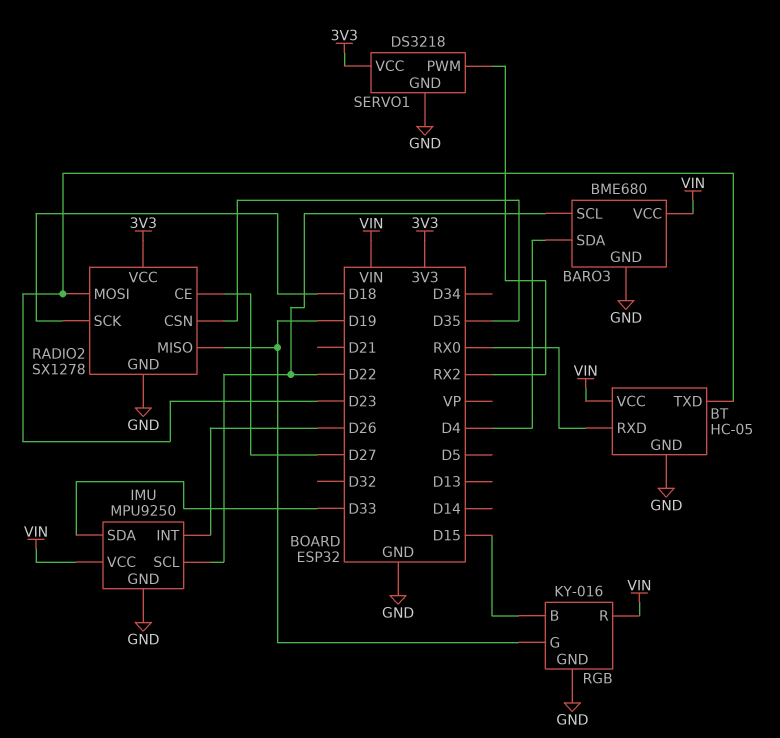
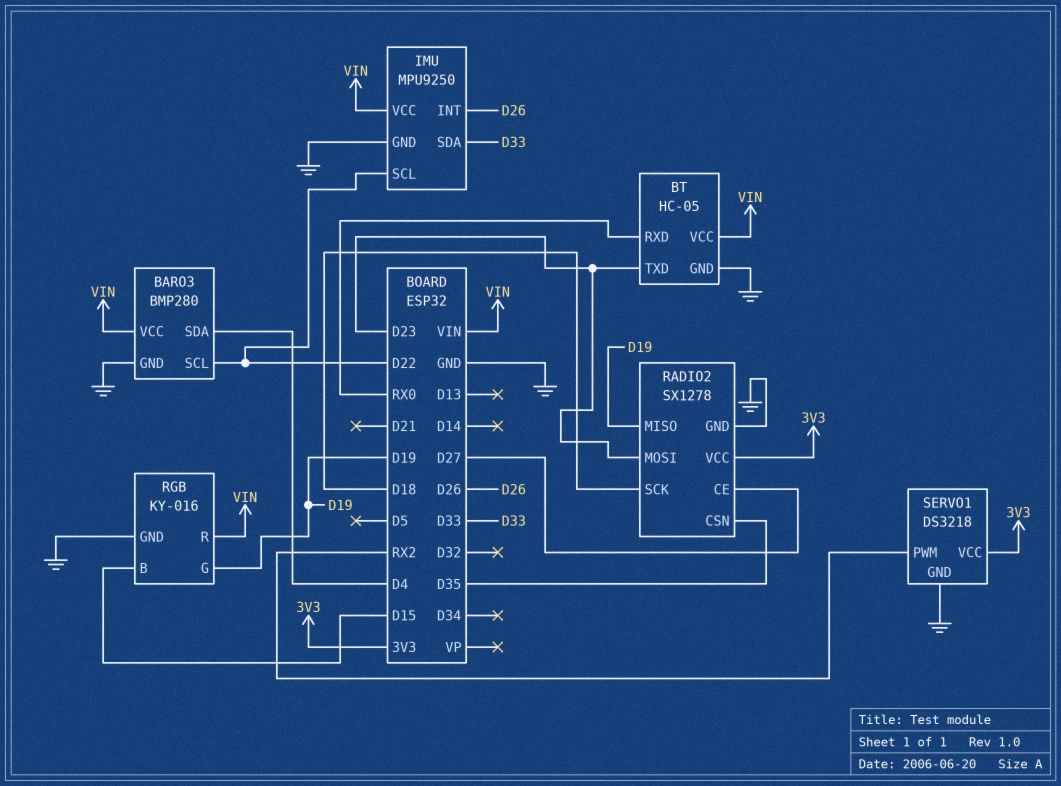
BARO3: BME680 -> BMP280

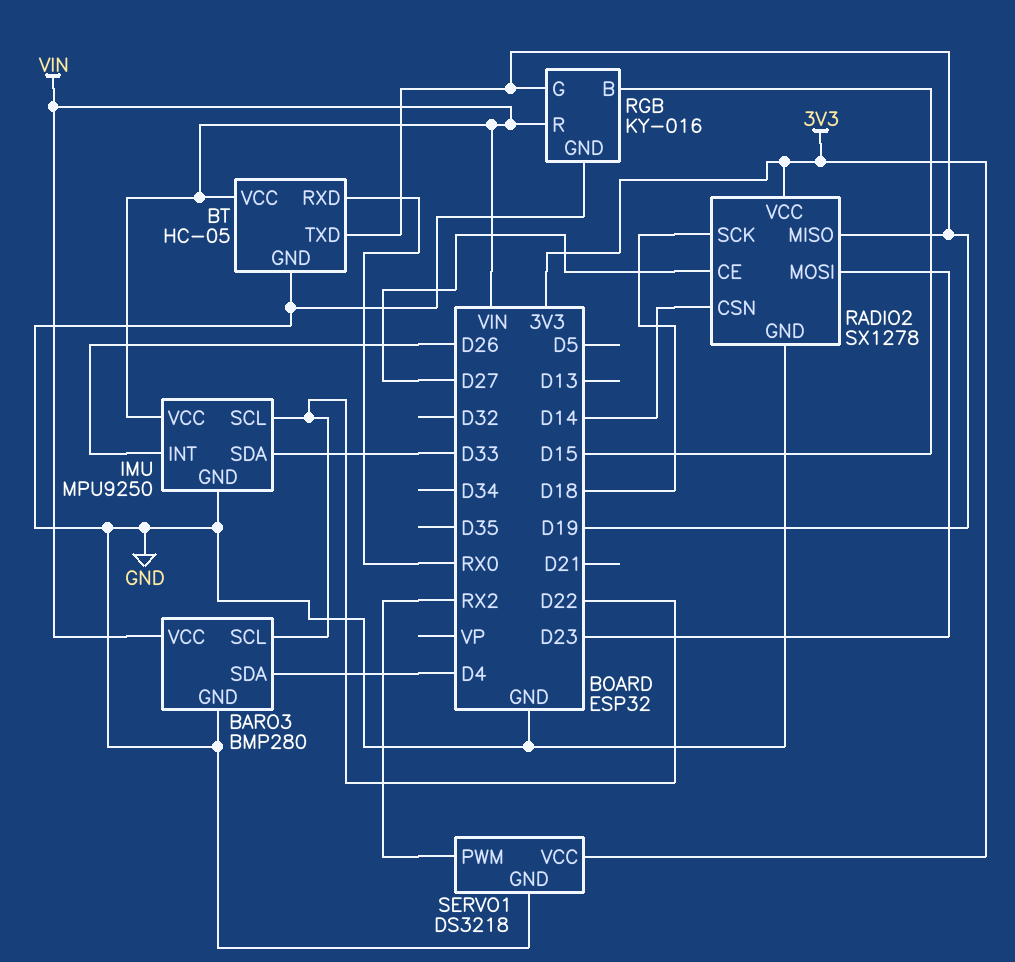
BT pin TXD: D23 -> D19
RADIO2 pin CSN: D35 -> D14

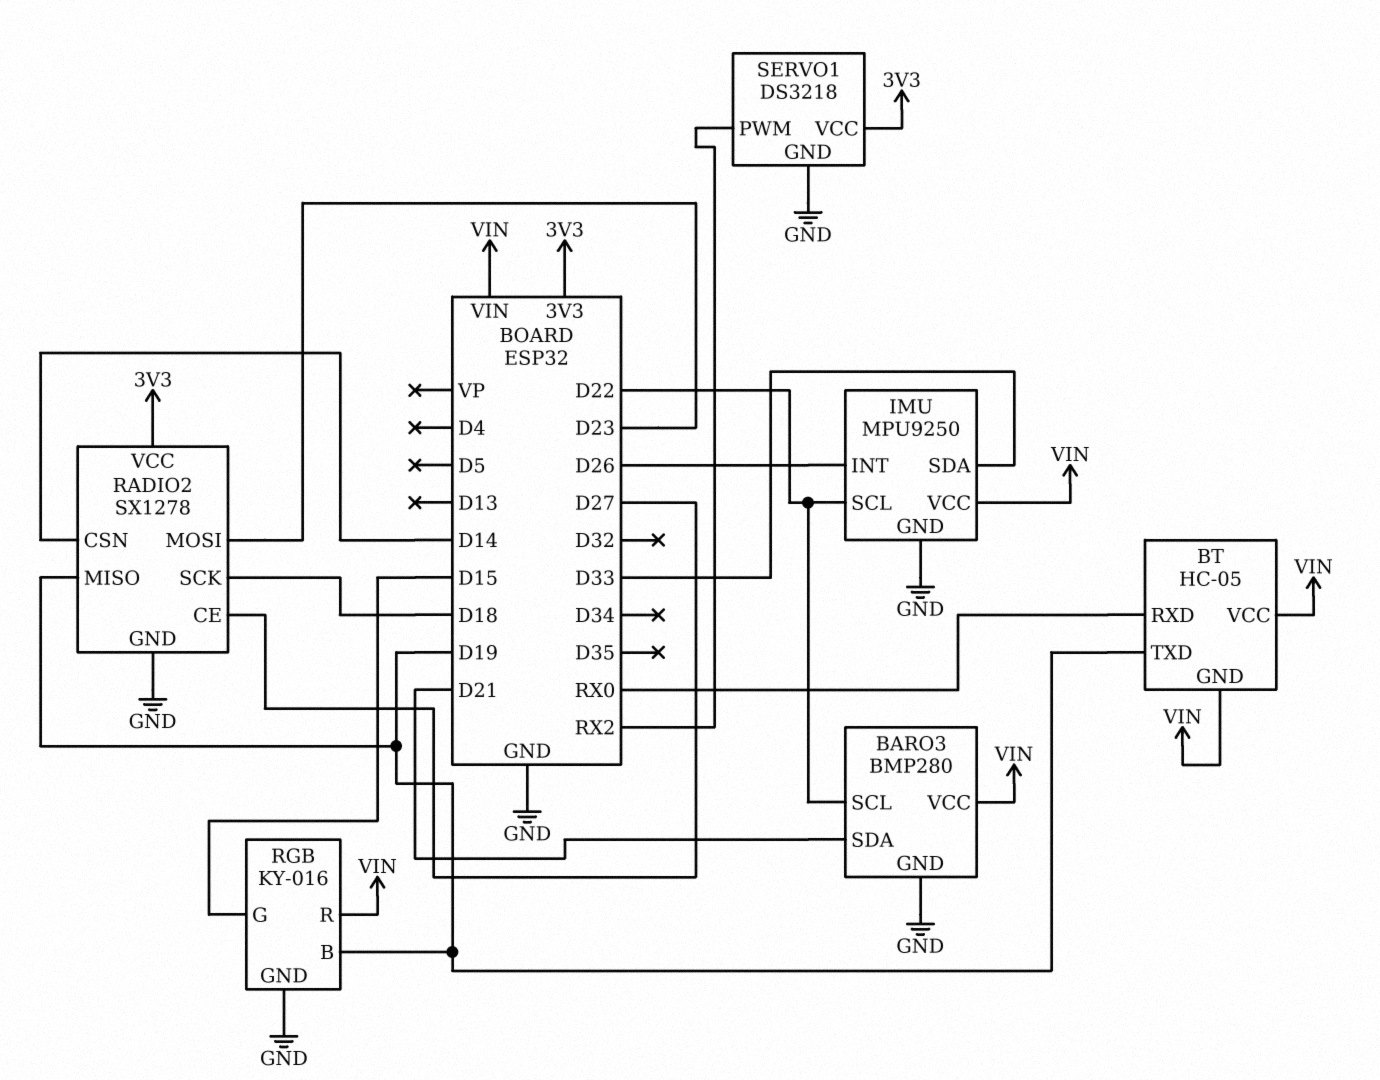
BARO3 pin SDA: D4 -> D21
BT pin GND: GND -> VIN
RGB pin B: D15 -> D19
RGB pin G: D19 -> D15

